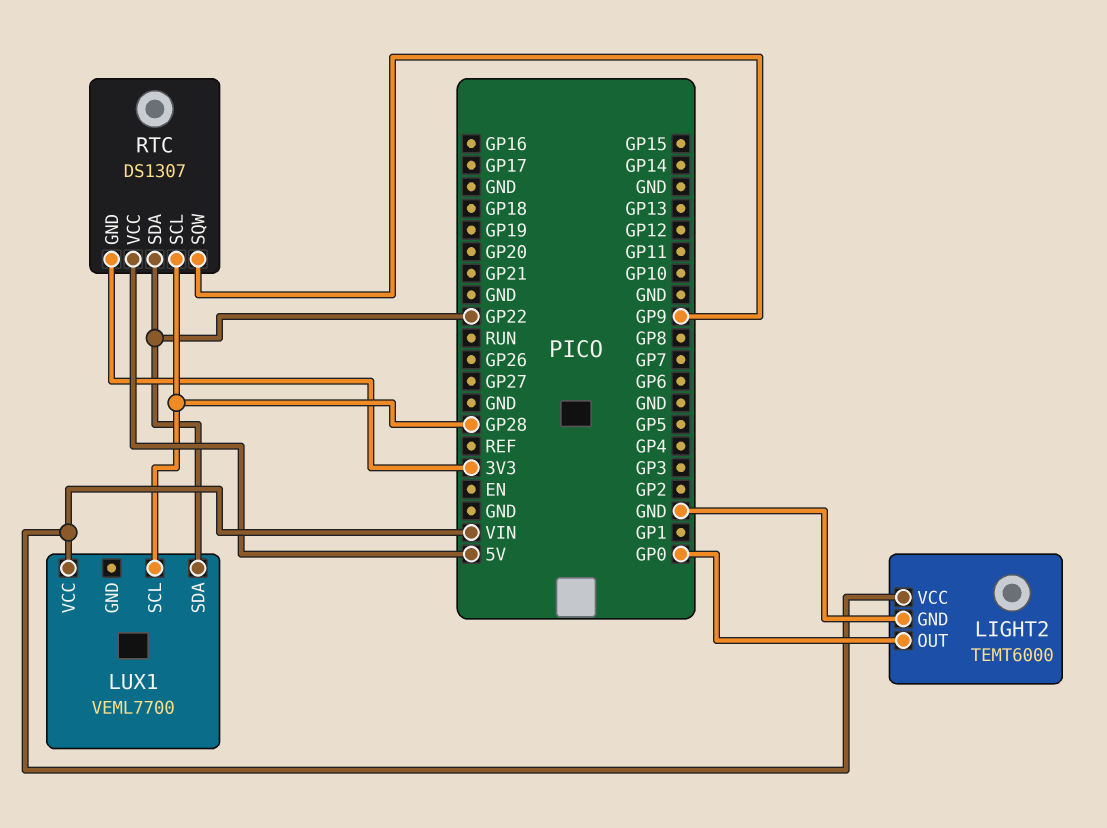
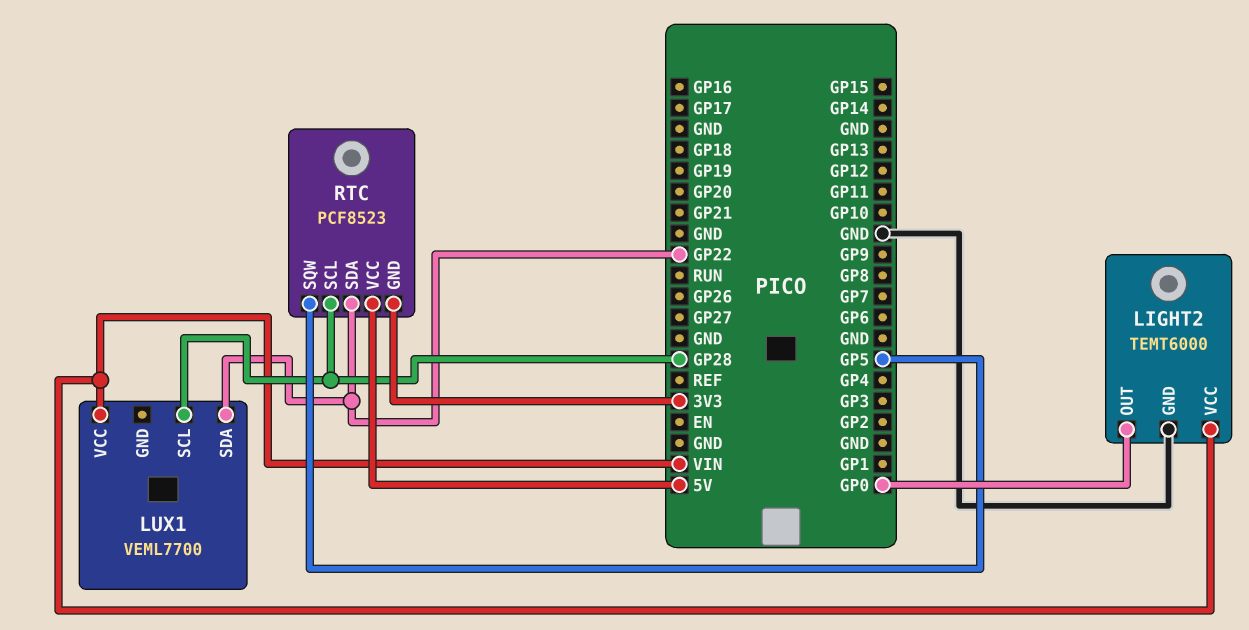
RTC: DS1307 -> PCF8523
RTC pin SQW: GP9 -> GP5

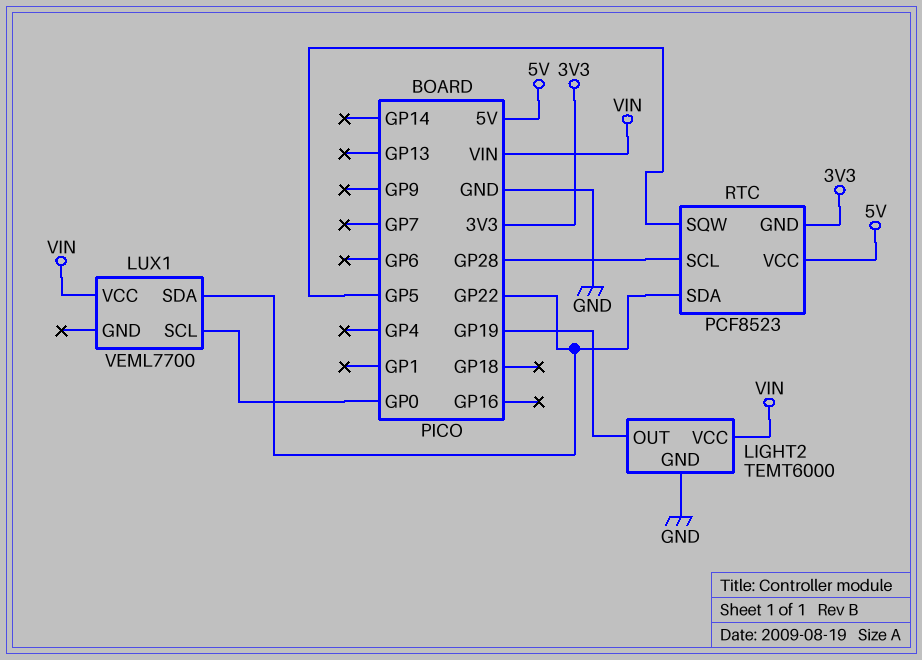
LIGHT2 pin OUT: GP0 -> GP19
LUX1 pin SCL: GP28 -> GP0

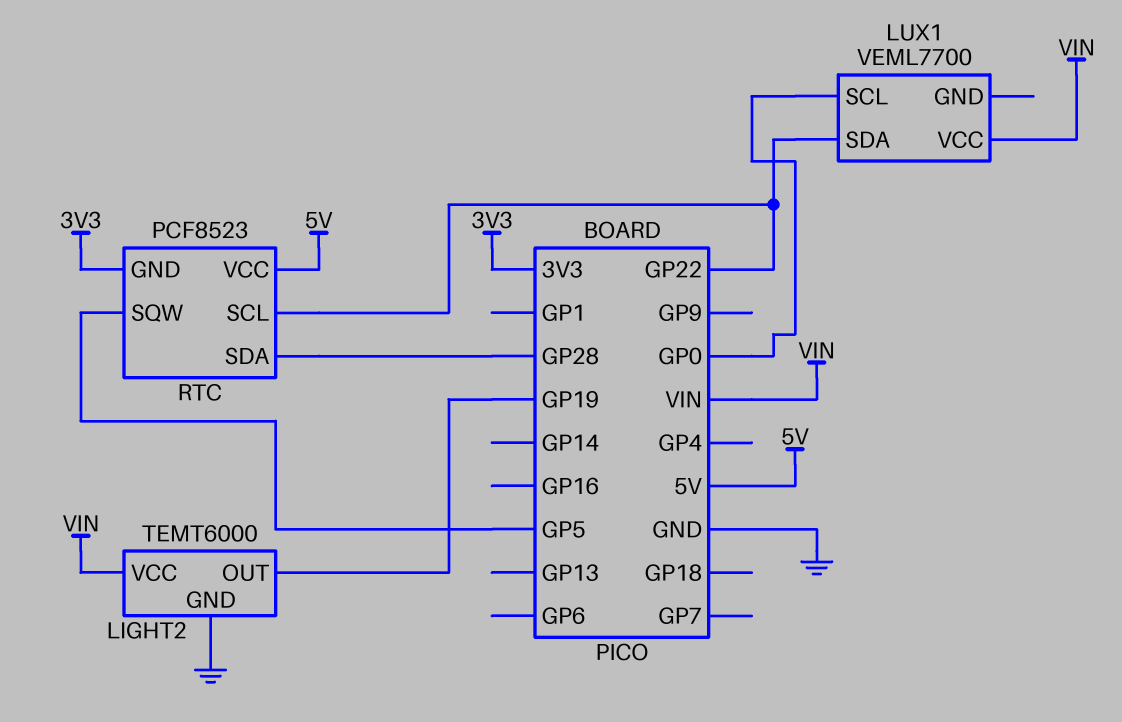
RTC pin SCL: GP28 -> GP22
RTC pin SDA: GP22 -> GP28

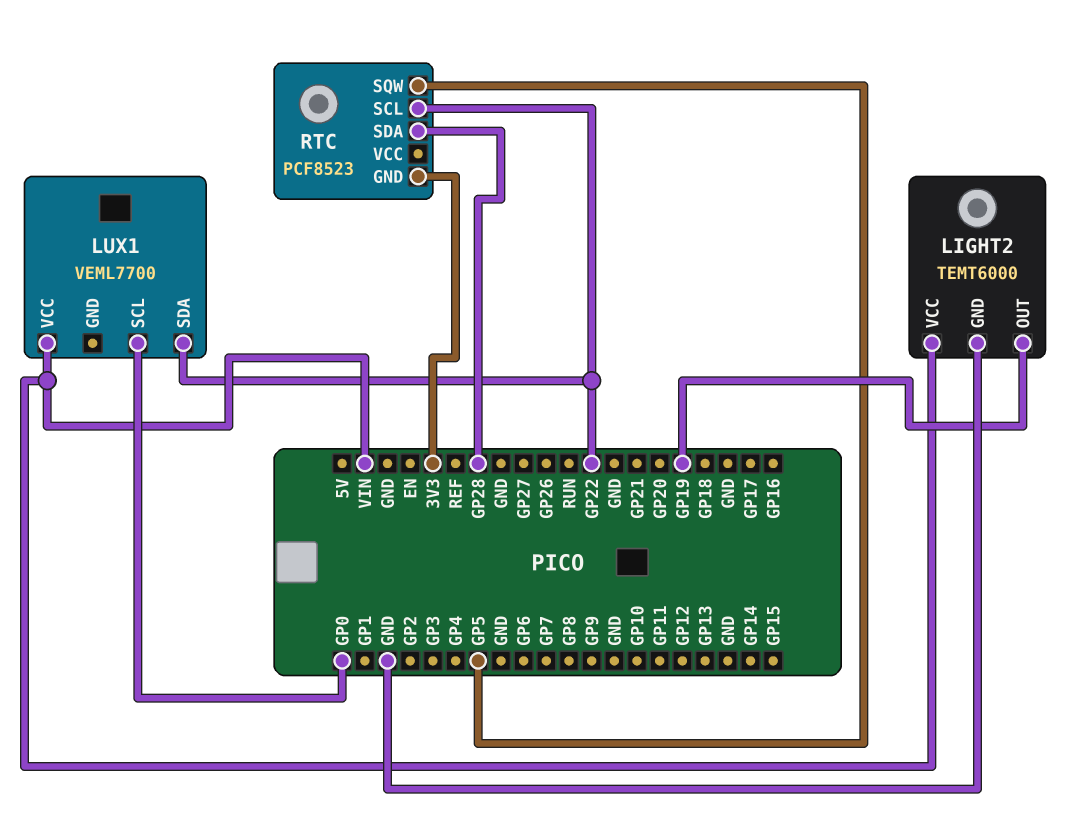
RTC pin VCC: 5V -> none

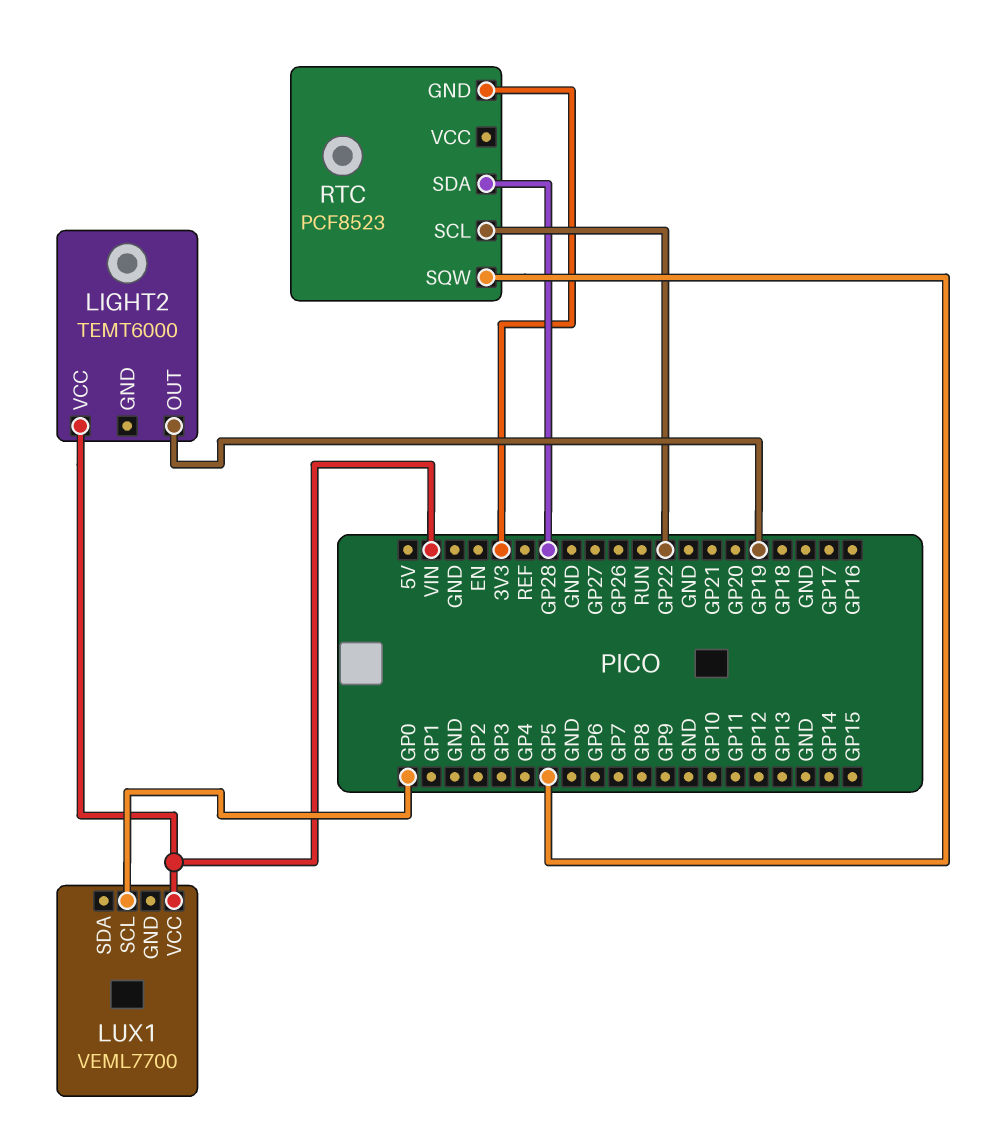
LIGHT2 pin GND: GND -> none
LUX1 pin SDA: GP22 -> none

